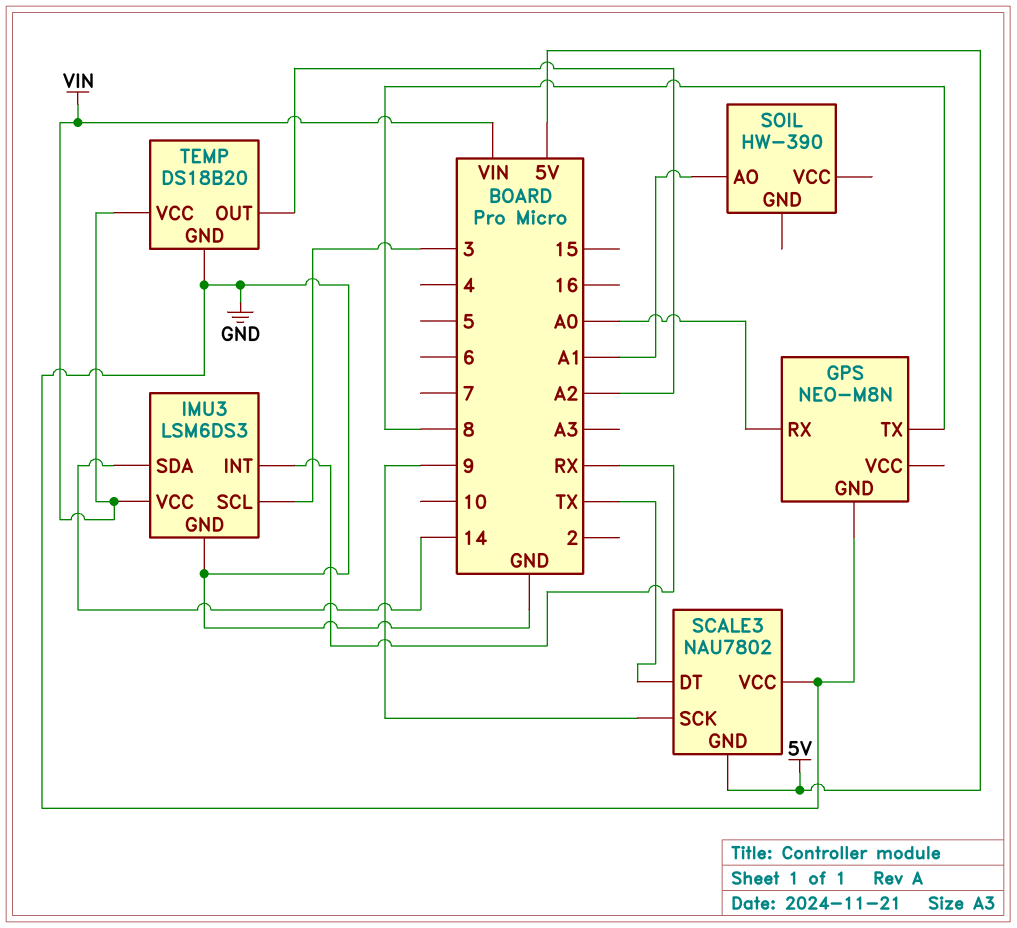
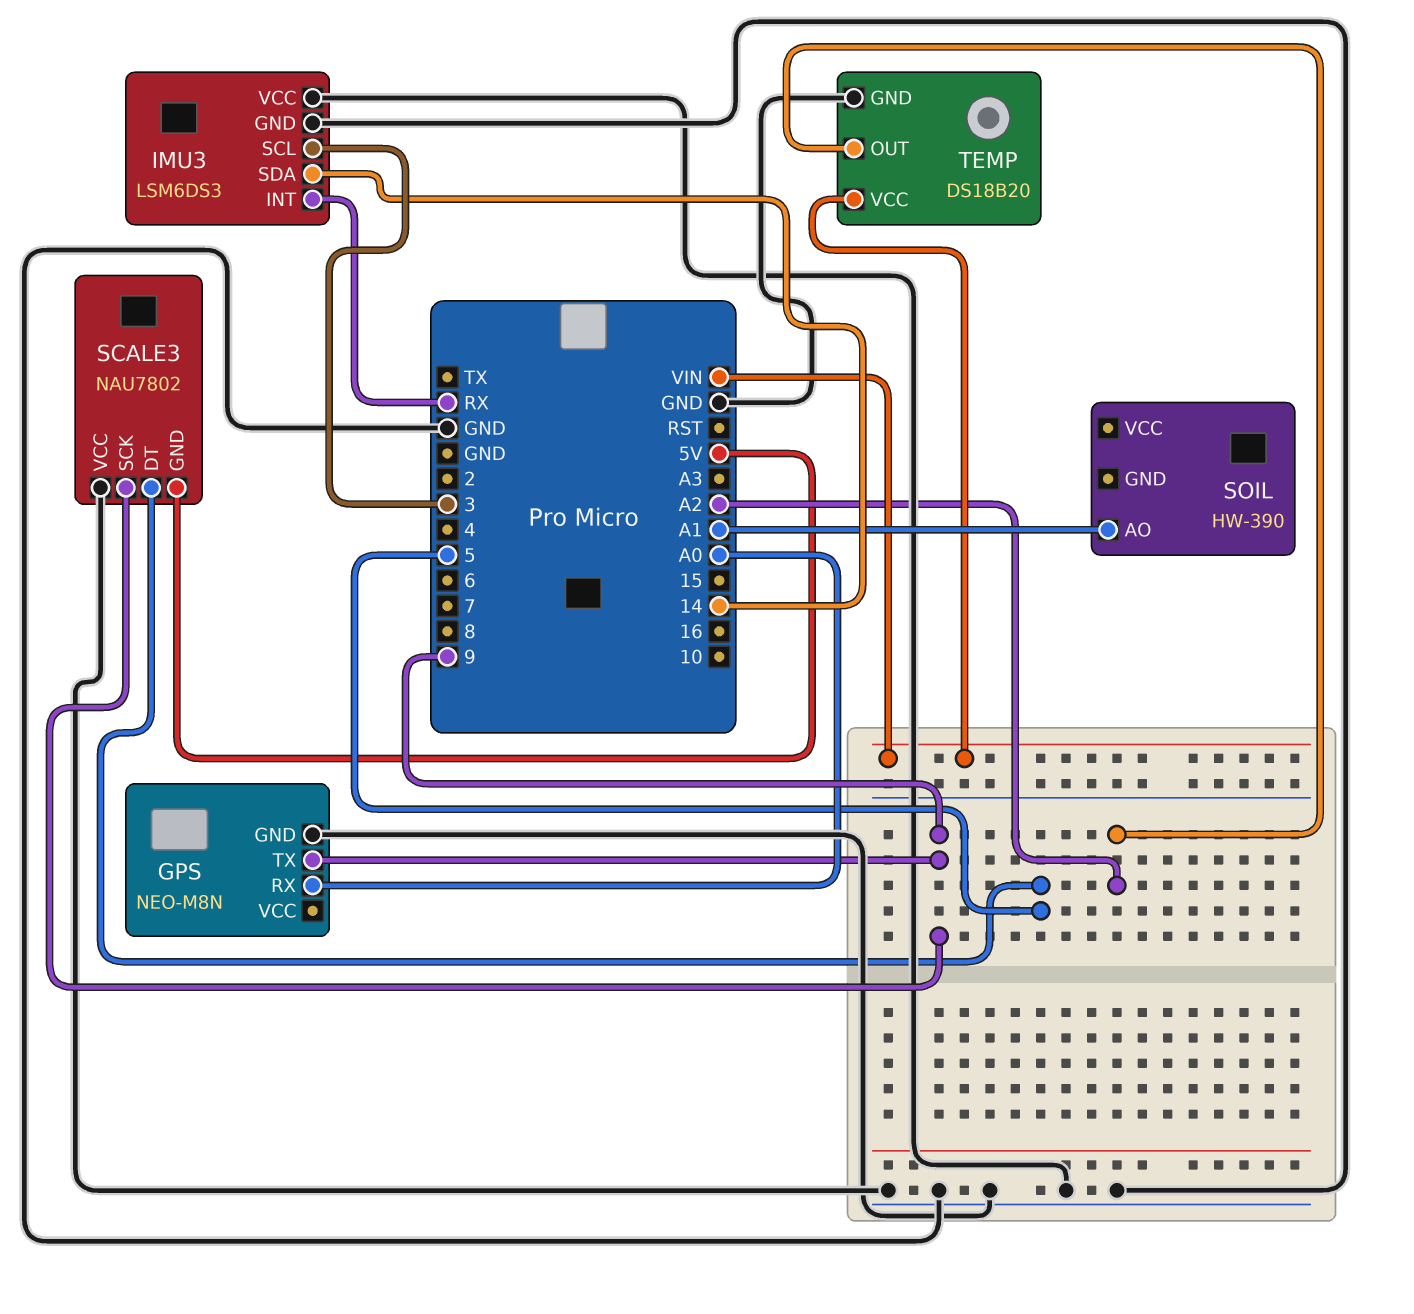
GPS pin TX: 8 -> 9
IMU3 pin VCC: VIN -> GND
SCALE3 pin DT: TX -> 5

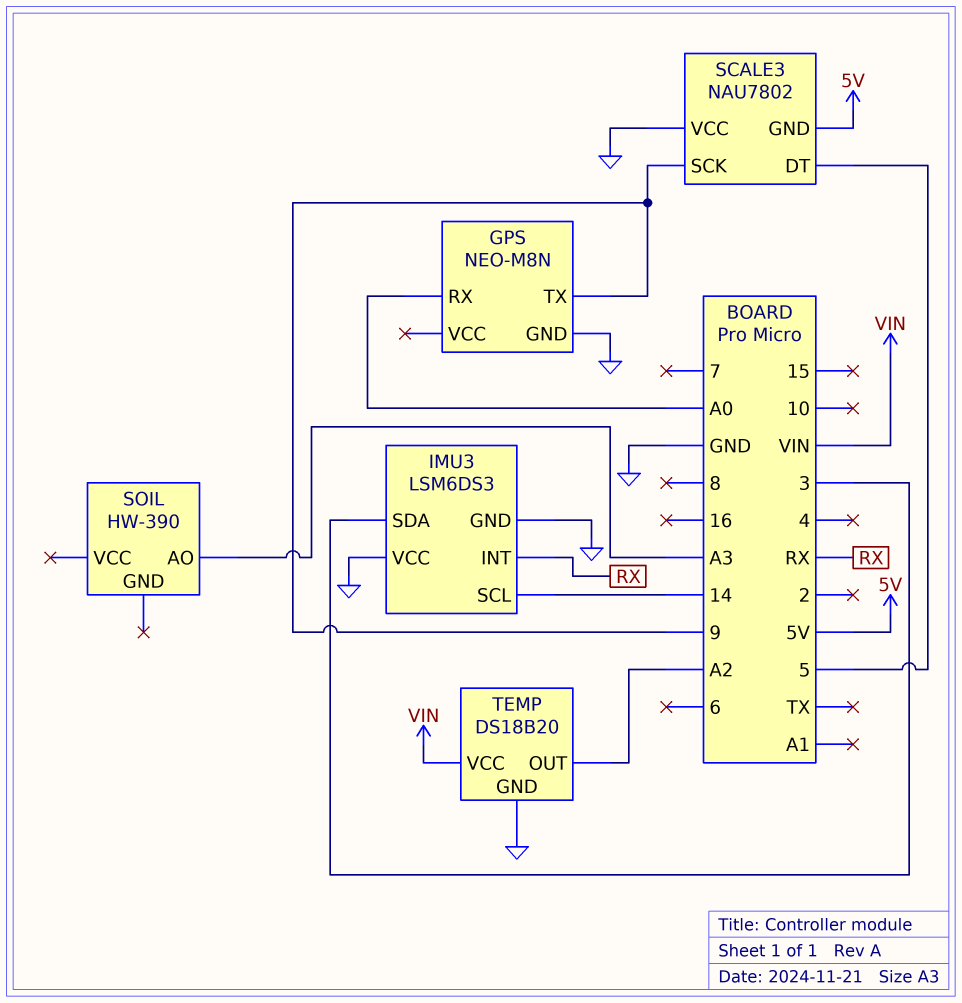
IMU3 pin SCL: 3 -> 14
IMU3 pin SDA: 14 -> 3
SOIL pin AO: A1 -> A3

